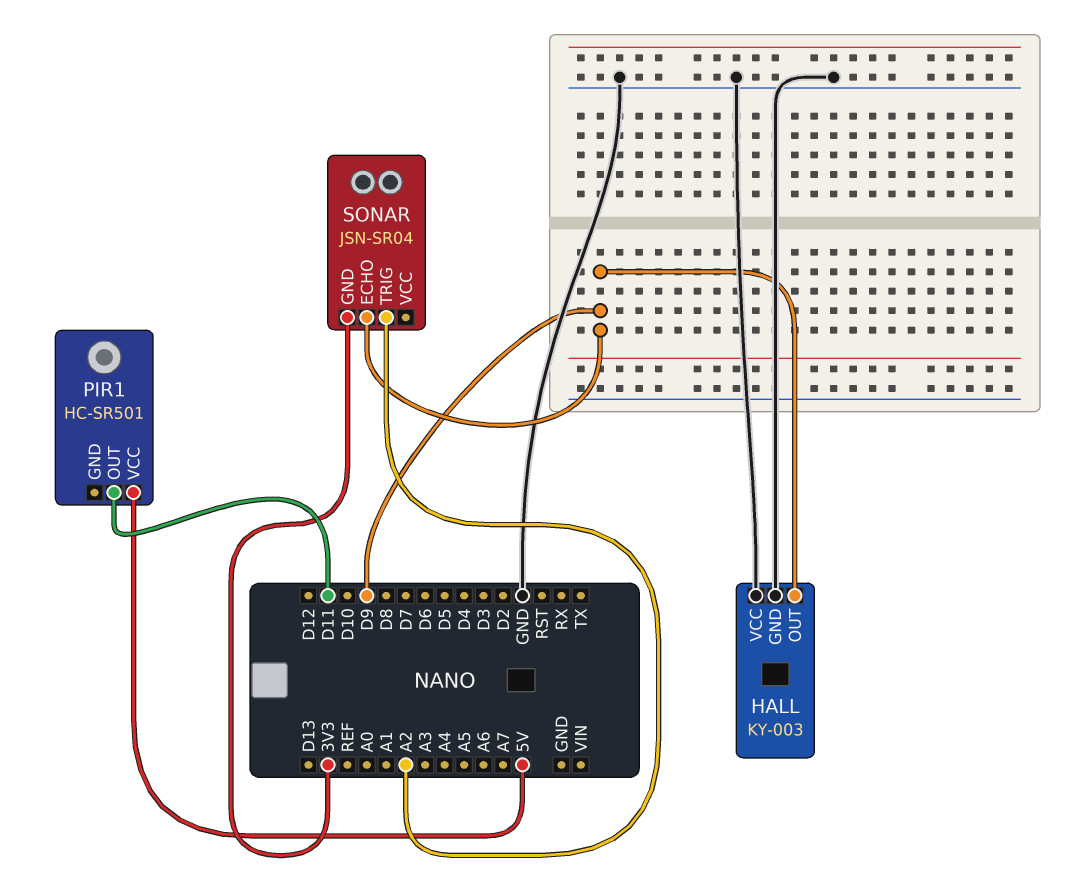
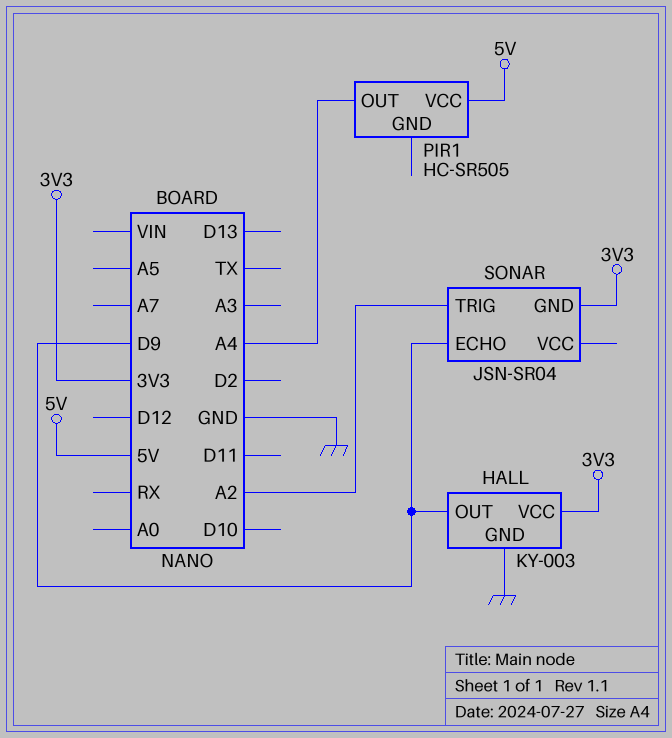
HALL pin VCC: GND -> 3V3
PIR1: HC-SR501 -> HC-SR505
PIR1 pin OUT: D11 -> A4

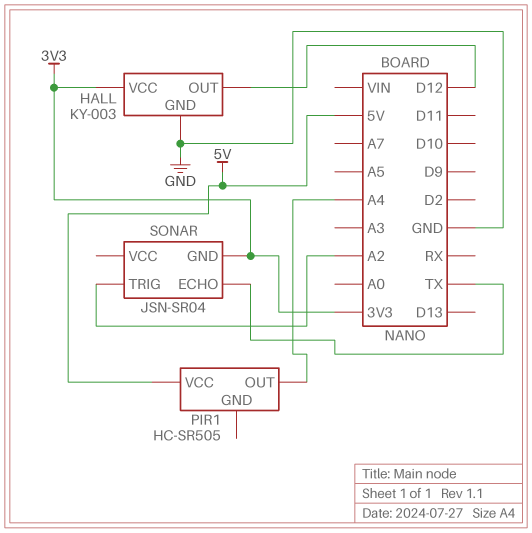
HALL pin OUT: D9 -> D12
SONAR pin ECHO: D9 -> TX

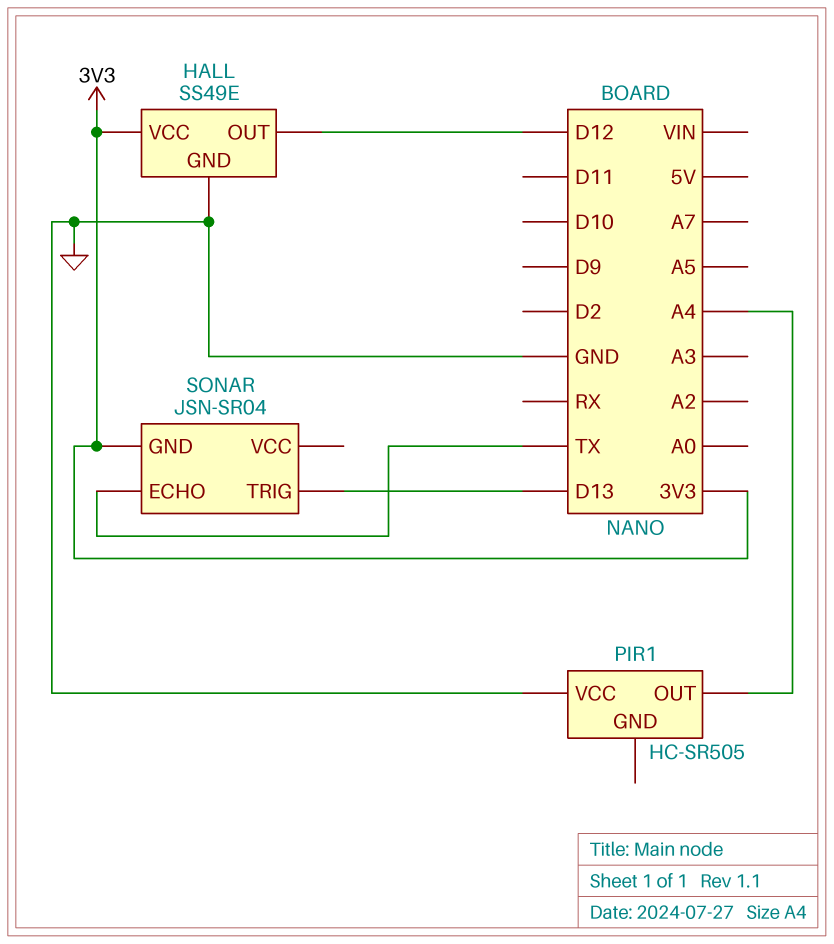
HALL: KY-003 -> SS49E
PIR1 pin VCC: 5V -> GND
SONAR pin TRIG: A2 -> D13

